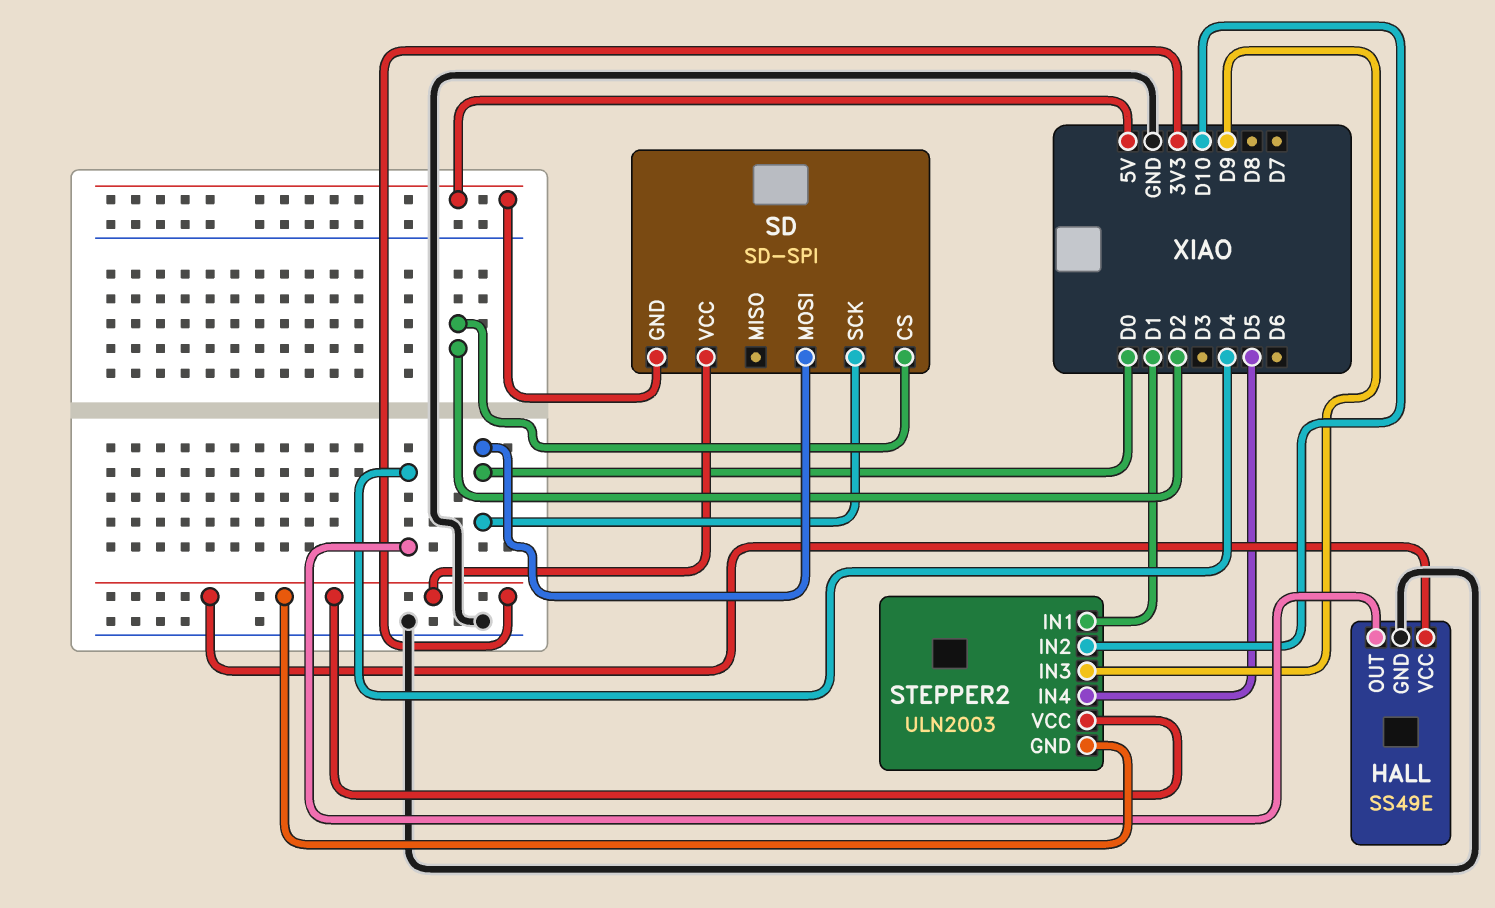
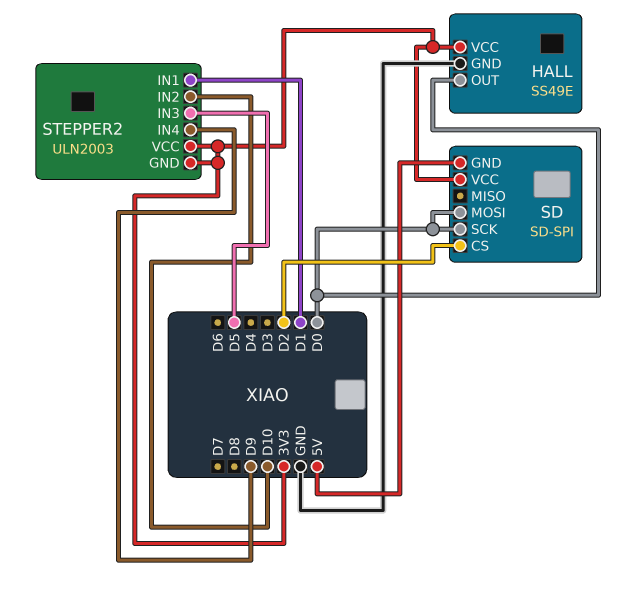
HALL pin OUT: D4 -> D0
STEPPER2 pin IN3: D9 -> D5
STEPPER2 pin IN4: D5 -> D9

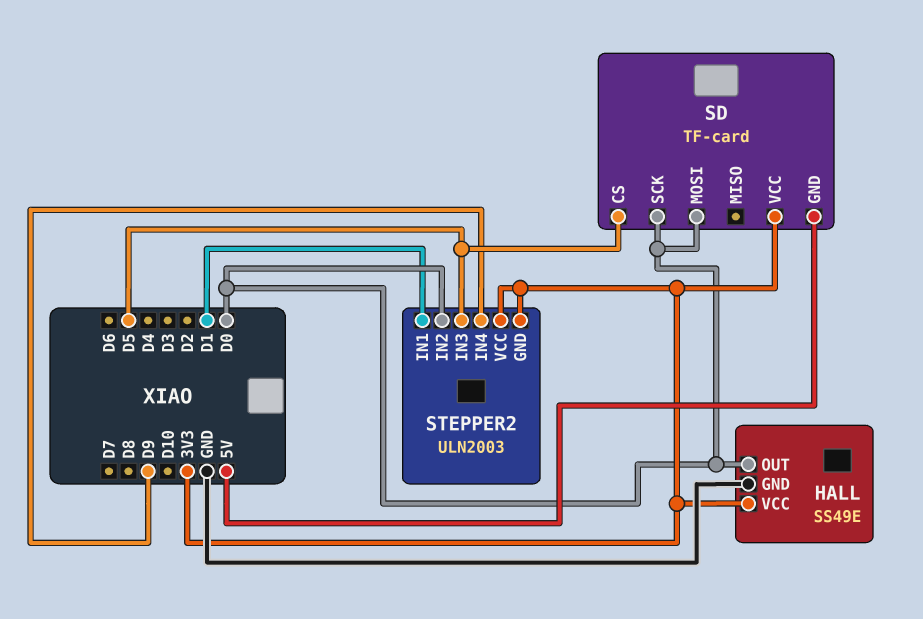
SD: SD-SPI -> TF-card
SD pin CS: D2 -> D5
STEPPER2 pin IN2: D10 -> D0

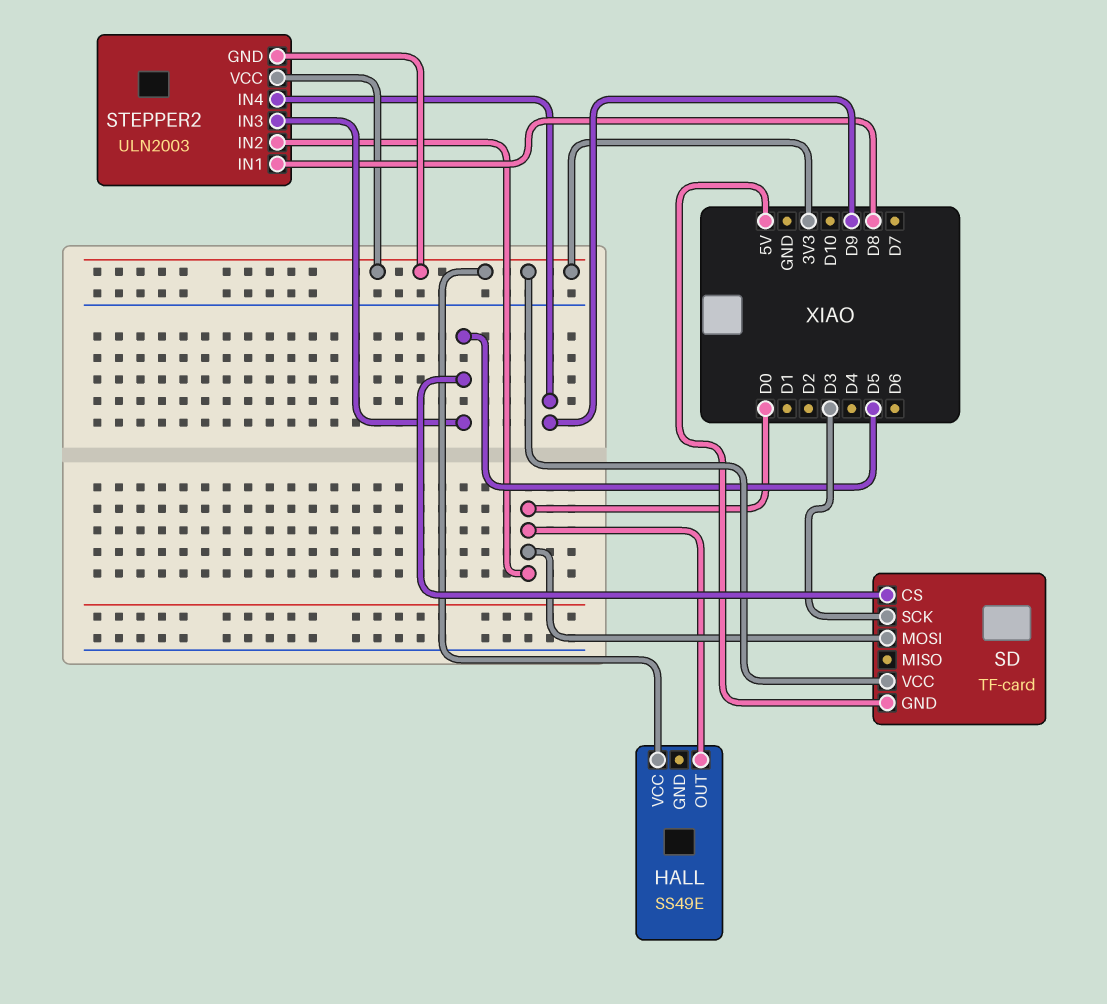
HALL pin GND: GND -> none
SD pin SCK: D0 -> D3
STEPPER2 pin IN1: D1 -> D8

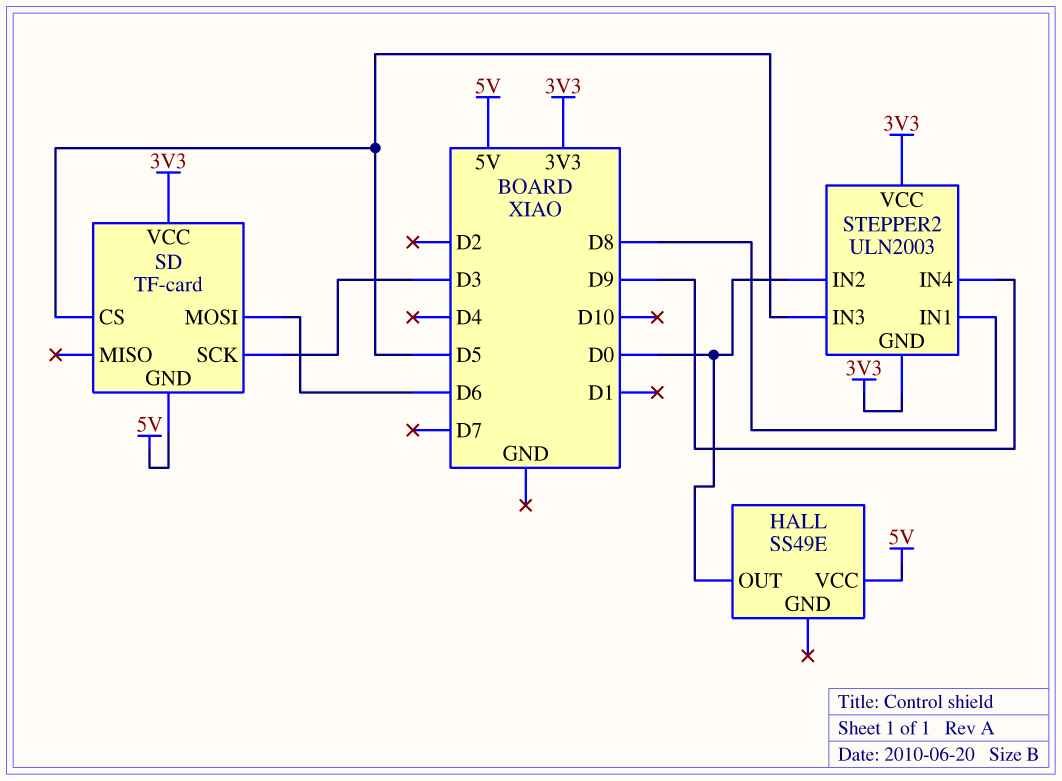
HALL pin VCC: 3V3 -> 5V
SD pin MOSI: D0 -> D6

